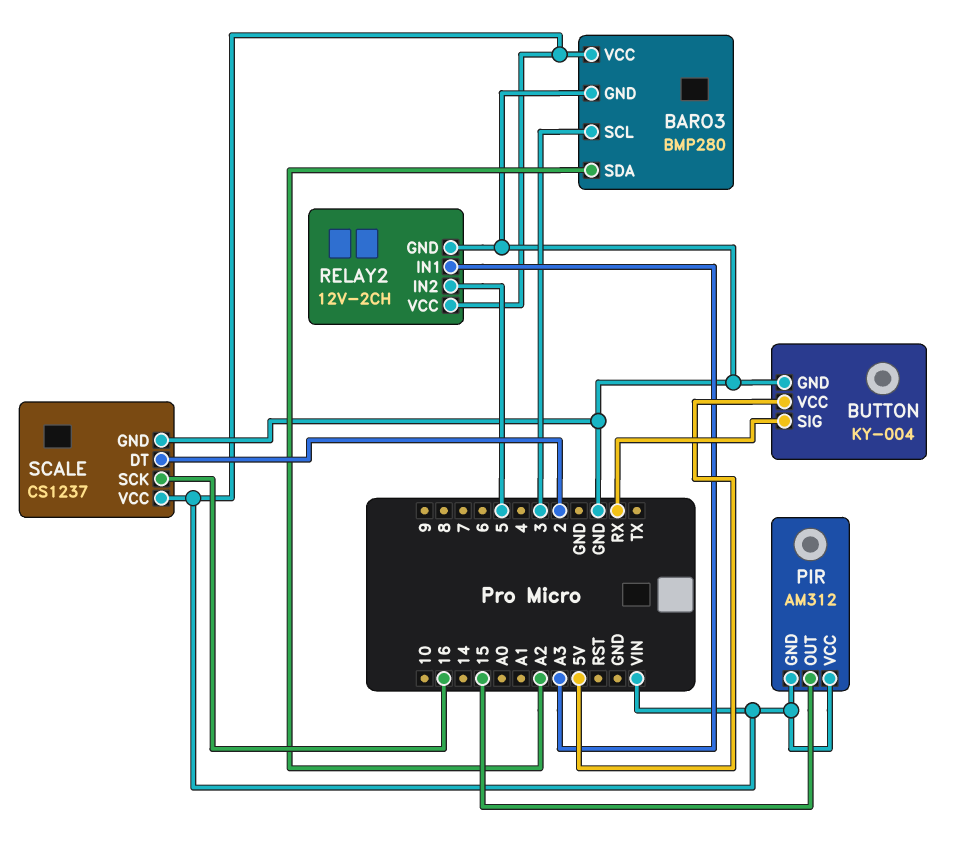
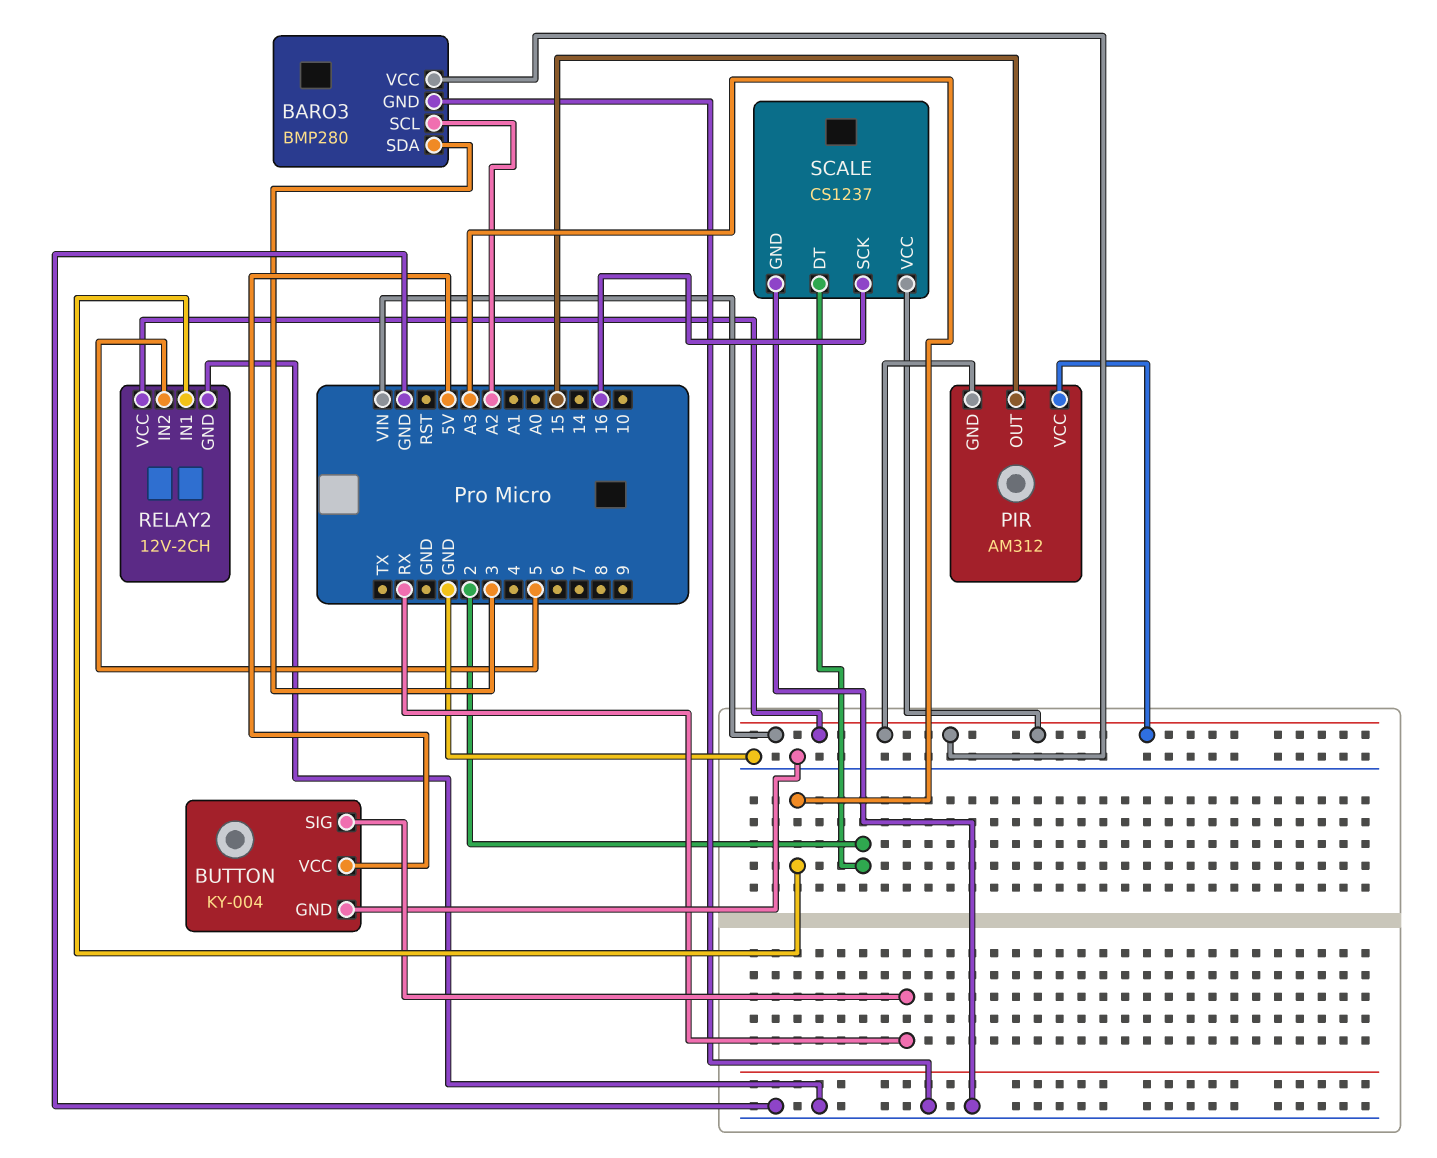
BARO3 pin SCL: 3 -> A2
BARO3 pin SDA: A2 -> 3

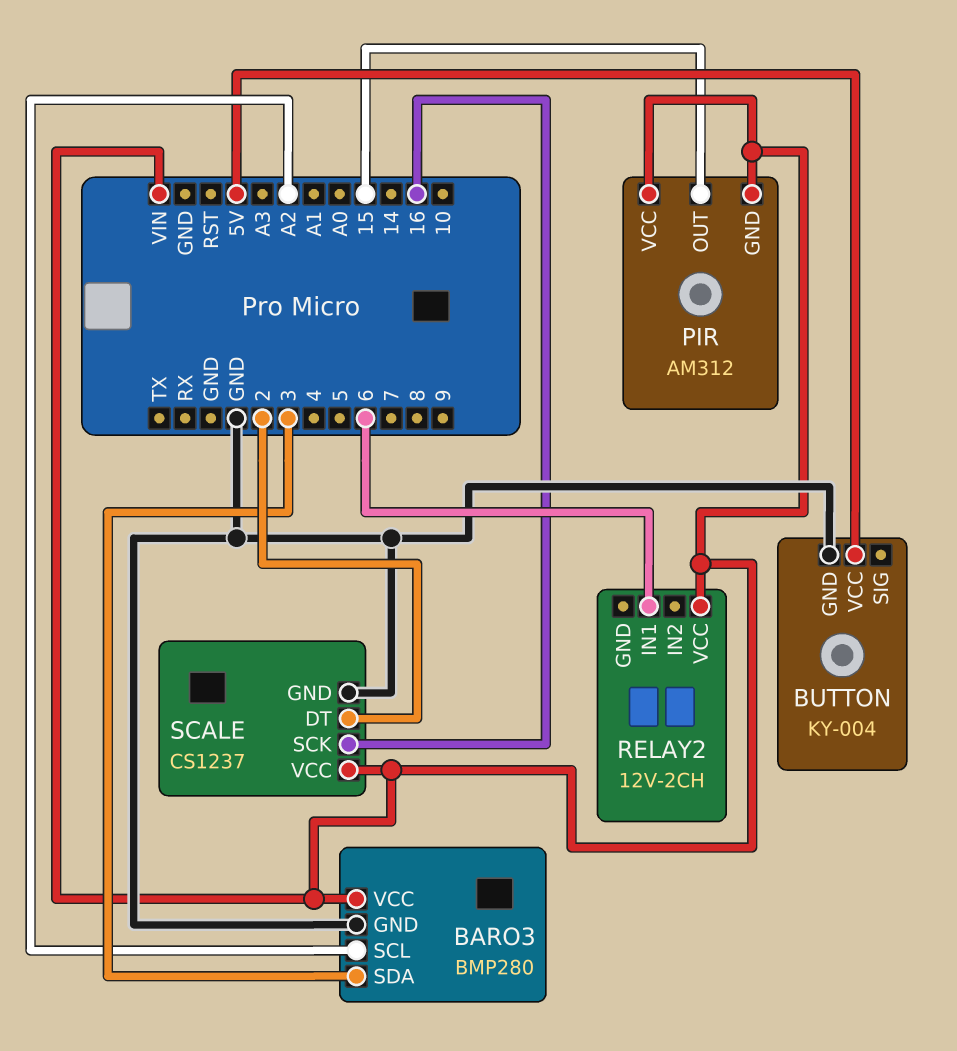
BUTTON pin SIG: RX -> none
RELAY2 pin GND: GND -> none
RELAY2 pin IN1: A3 -> 6
RELAY2 pin IN2: 5 -> none

